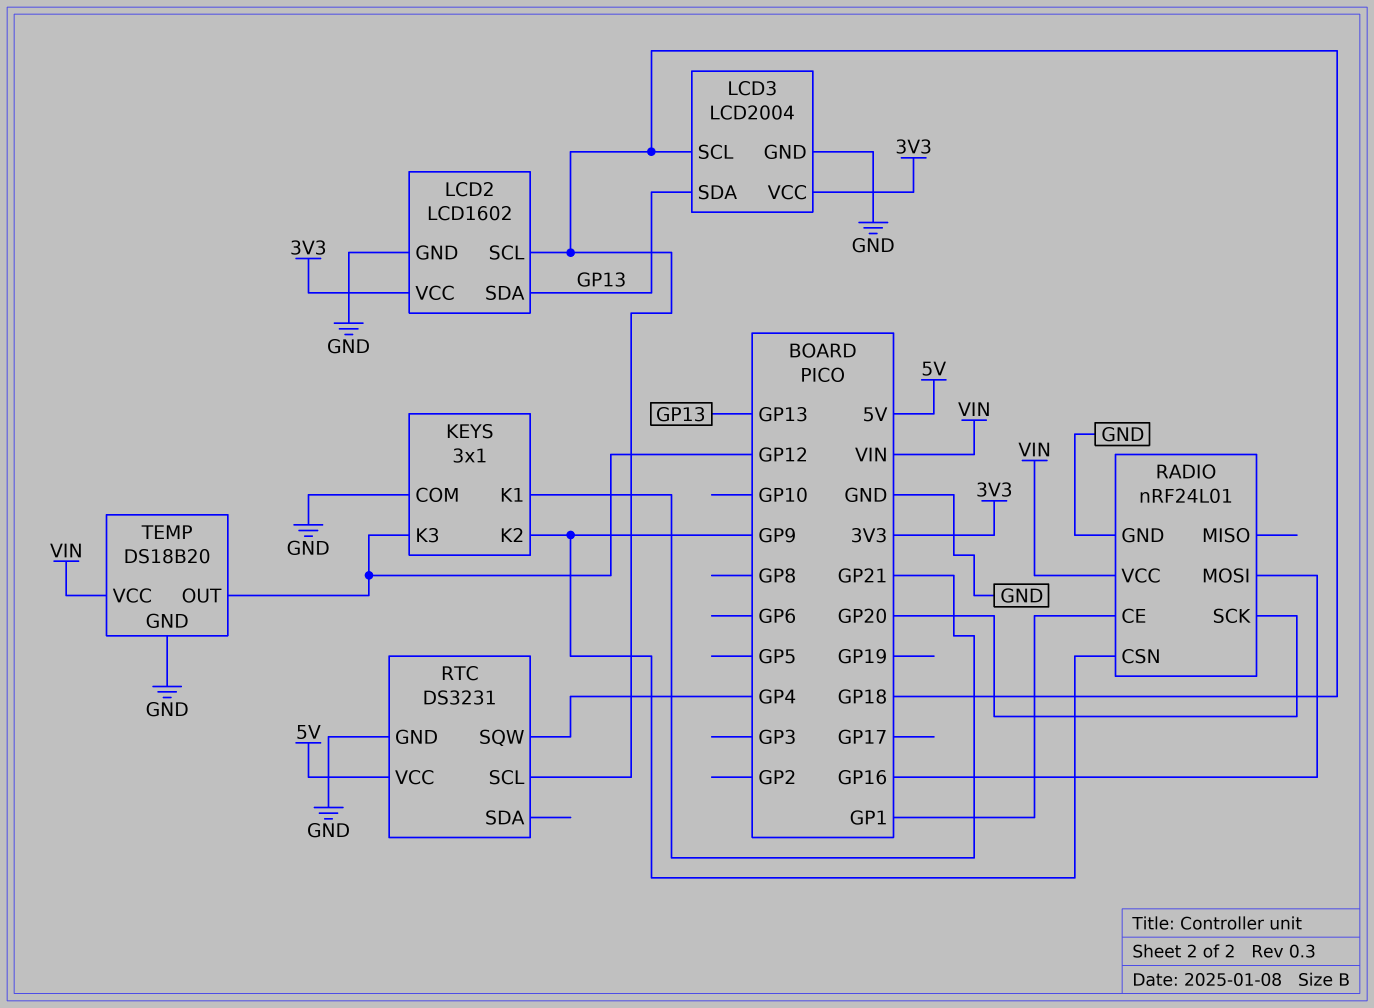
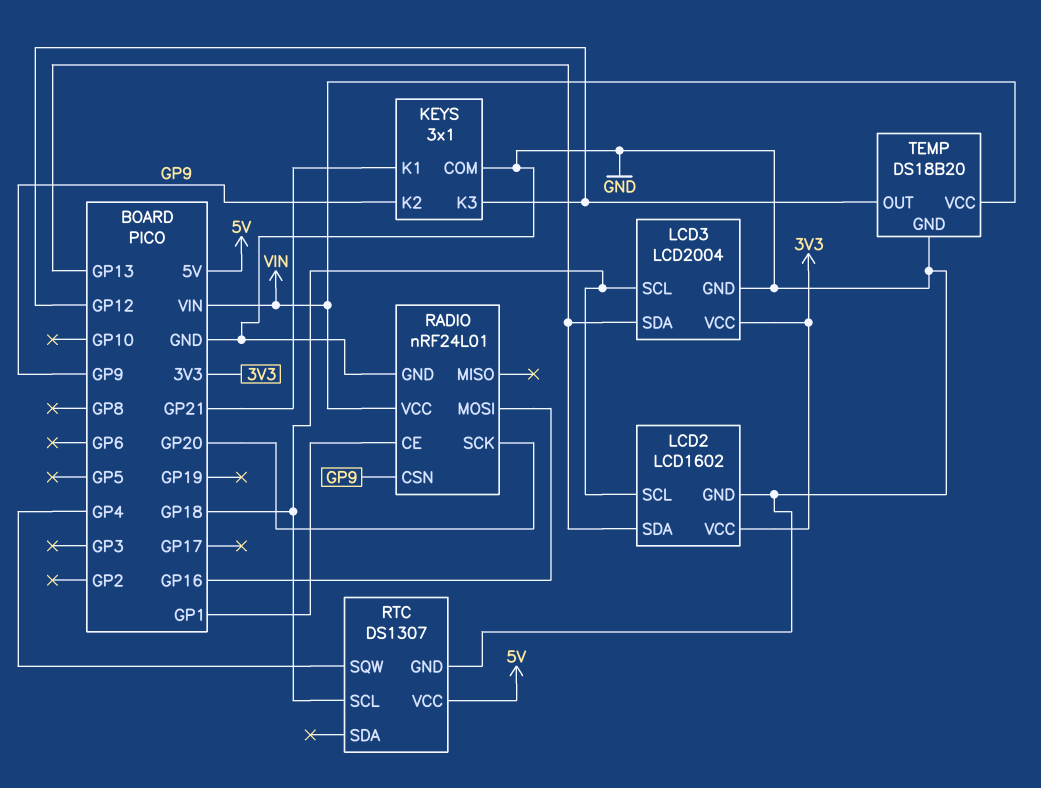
RTC: DS3231 -> DS1307

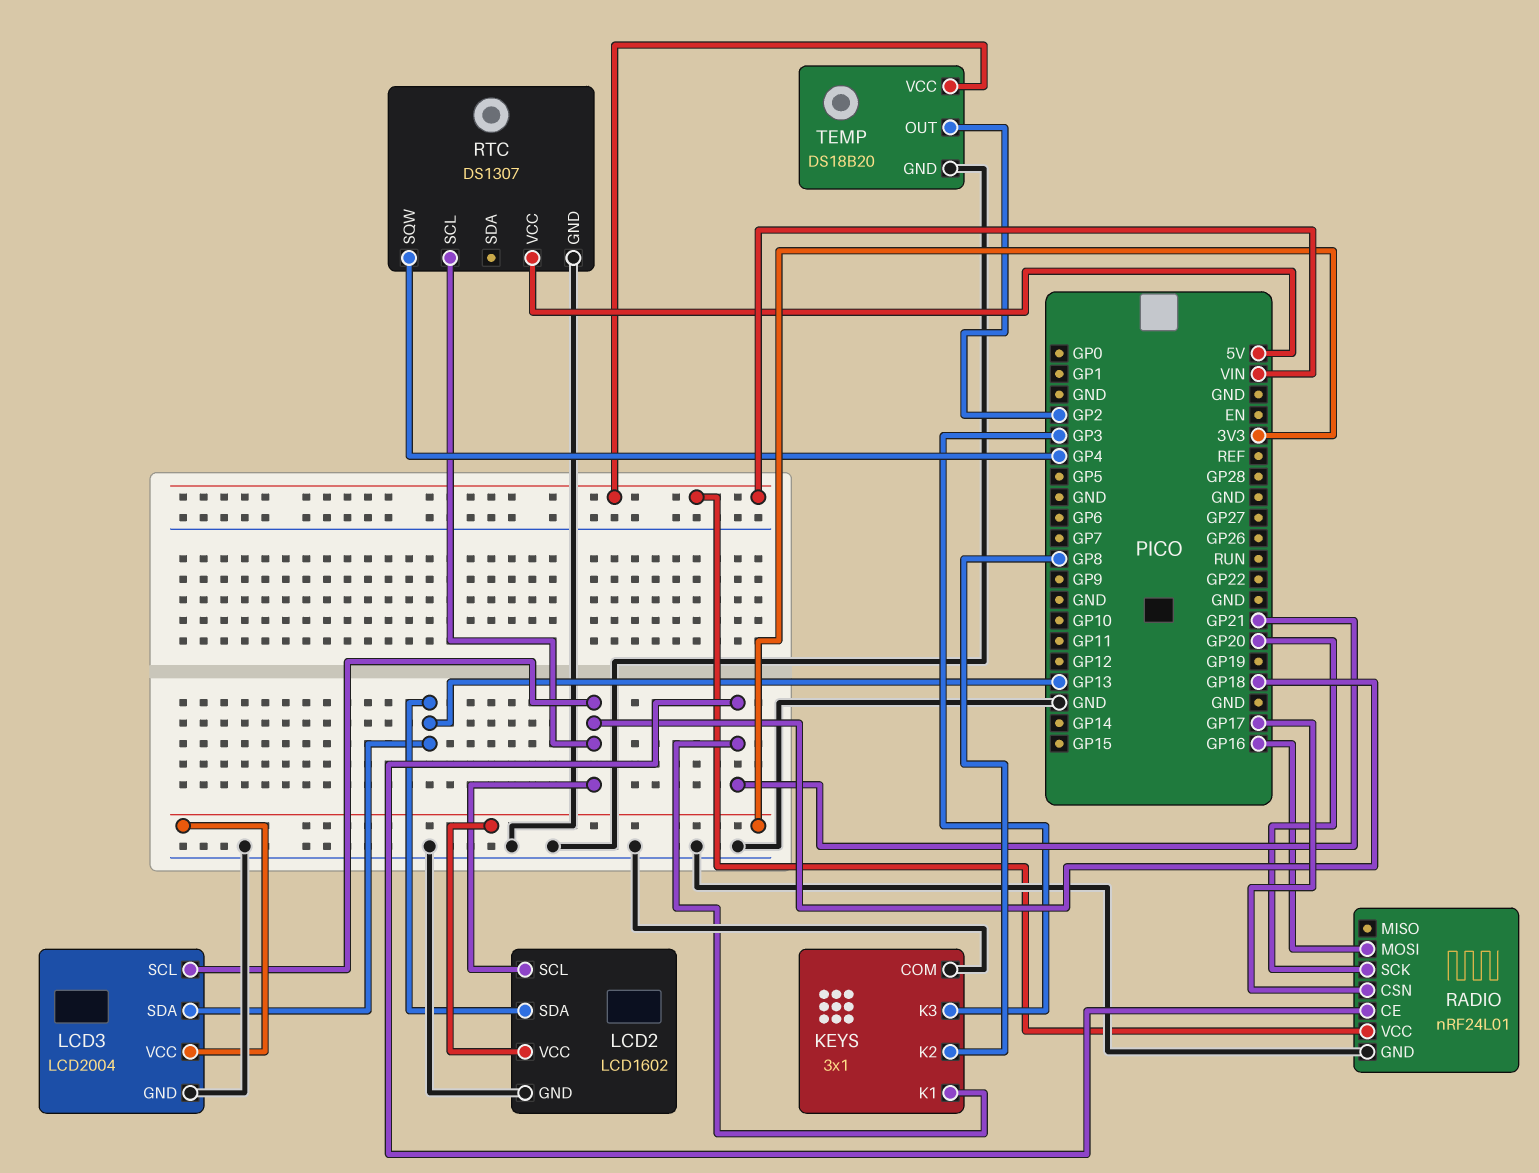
KEYS pin K2: GP9 -> GP8
KEYS pin K3: GP12 -> GP3
RADIO pin CE: GP1 -> GP21
RADIO pin CSN: GP9 -> GP17
TEMP pin OUT: GP12 -> GP2

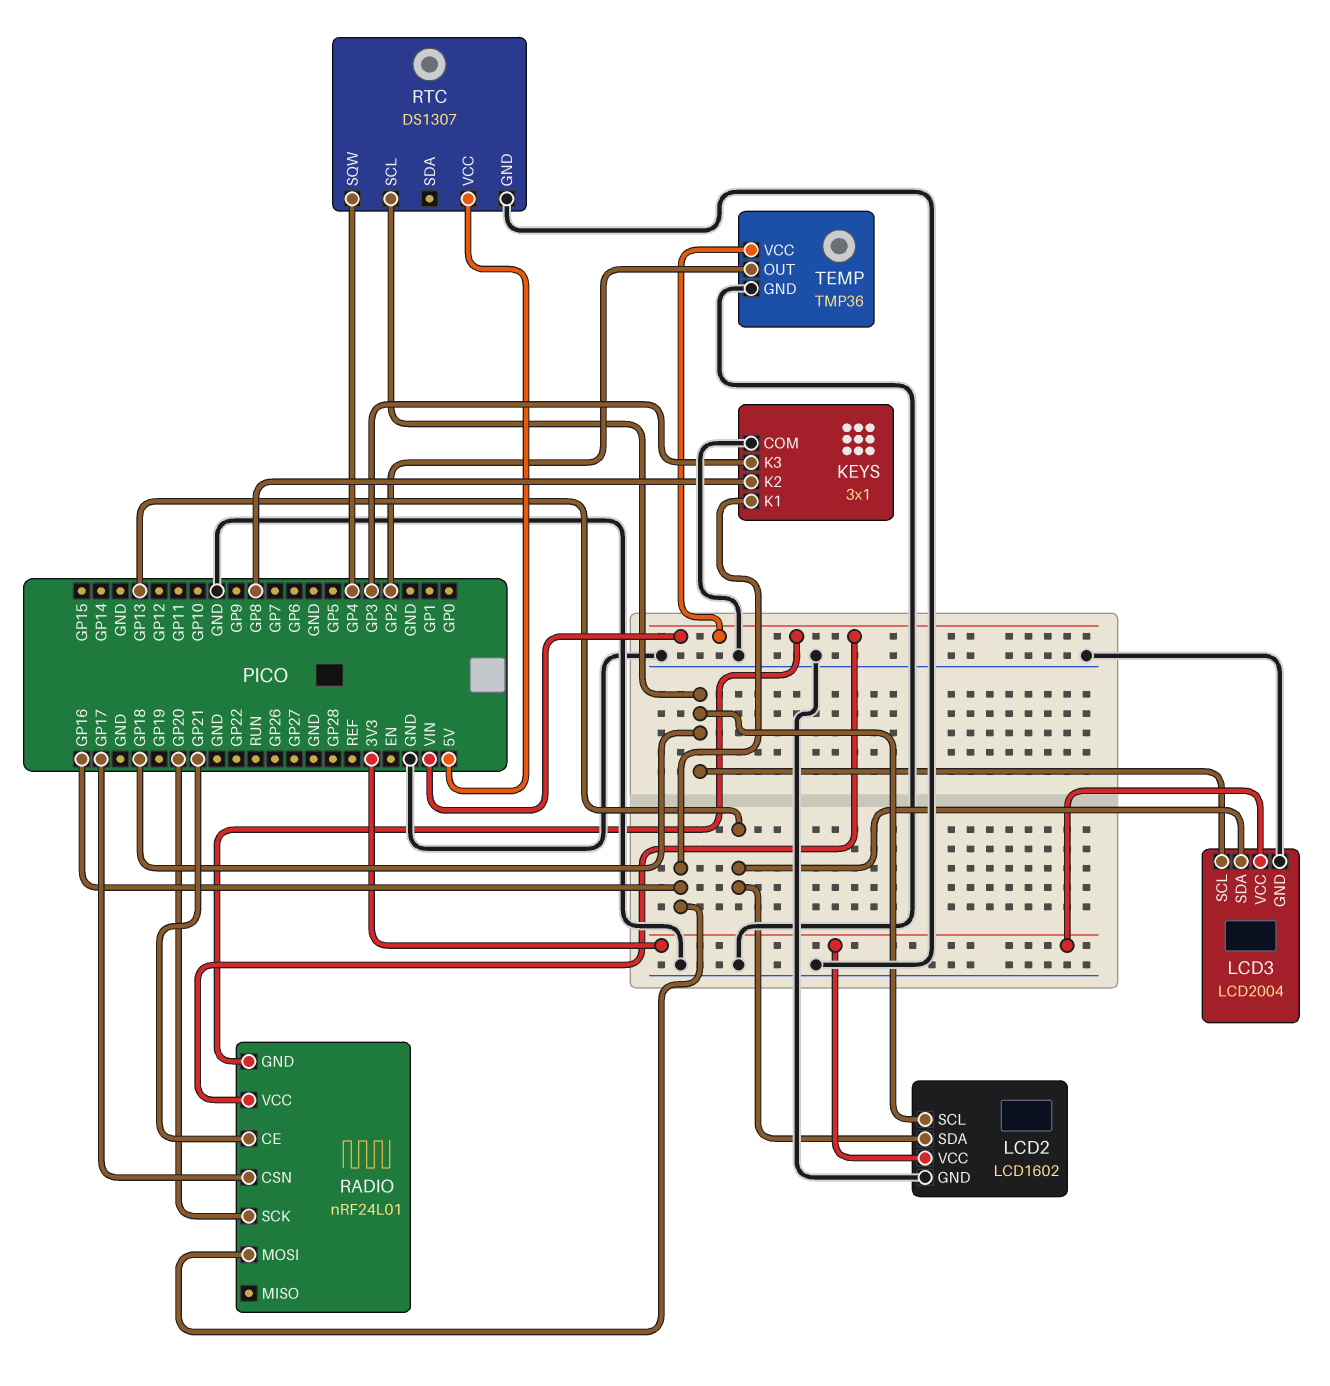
KEYS pin K1: GP21 -> GP16
RADIO pin GND: GND -> VIN
TEMP: DS18B20 -> TMP36

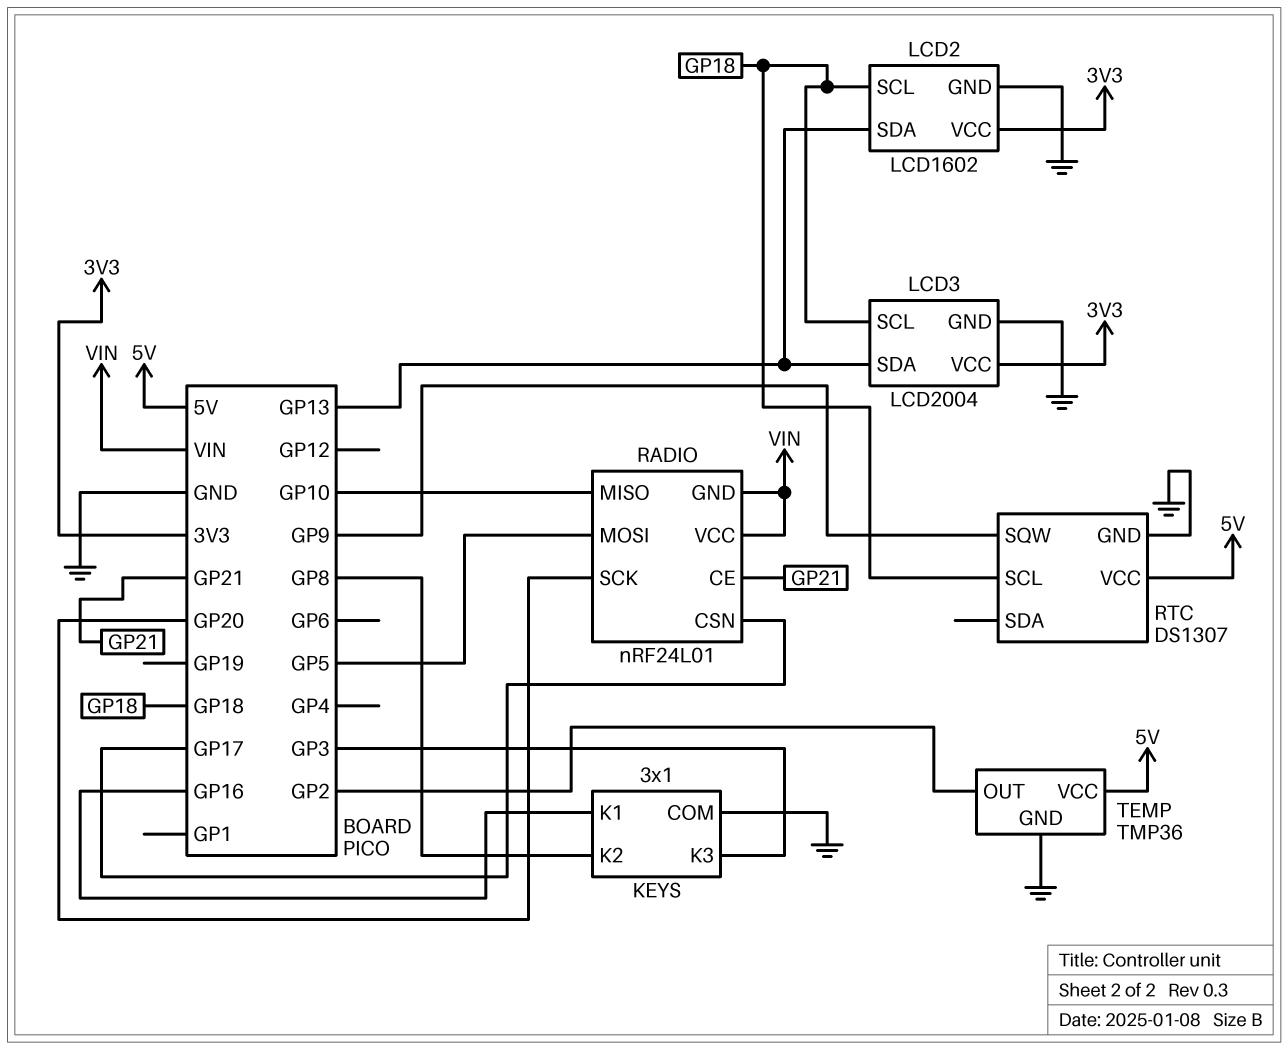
RADIO pin MISO: none -> GP10
RADIO pin MOSI: GP16 -> GP5
RTC pin SQW: GP4 -> GP9
TEMP pin VCC: VIN -> 5V

